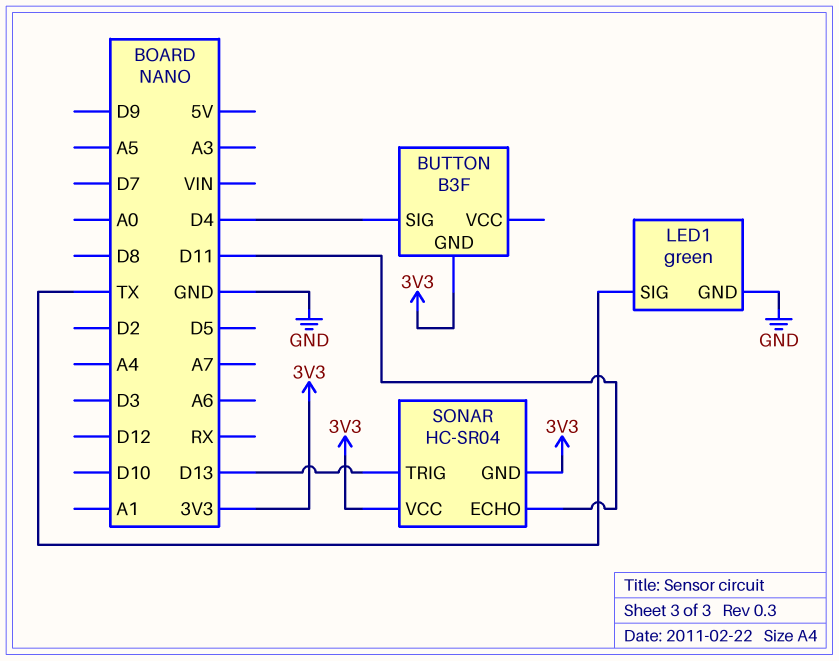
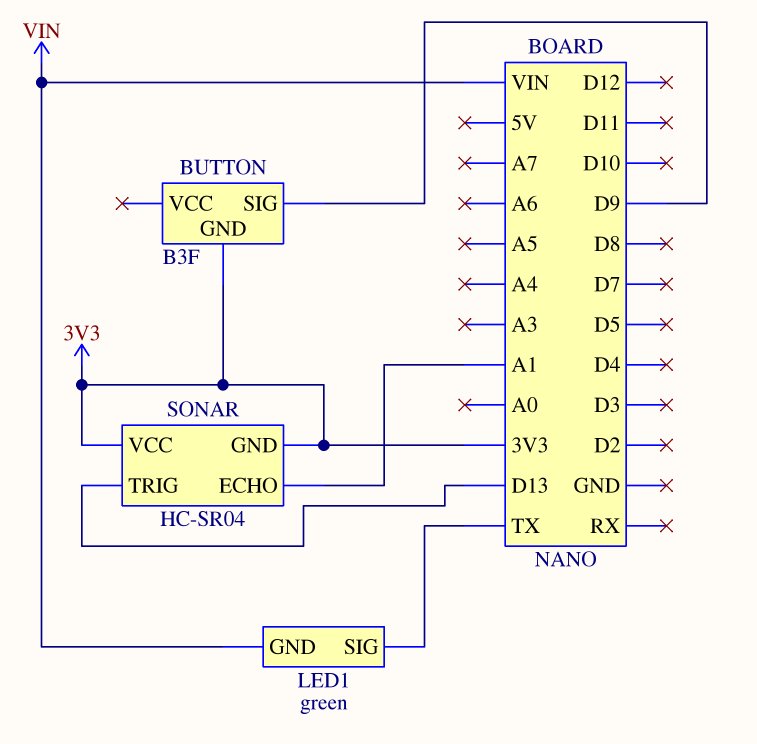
BUTTON pin SIG: D4 -> D9
LED1 pin GND: GND -> VIN
SONAR pin ECHO: D11 -> A1

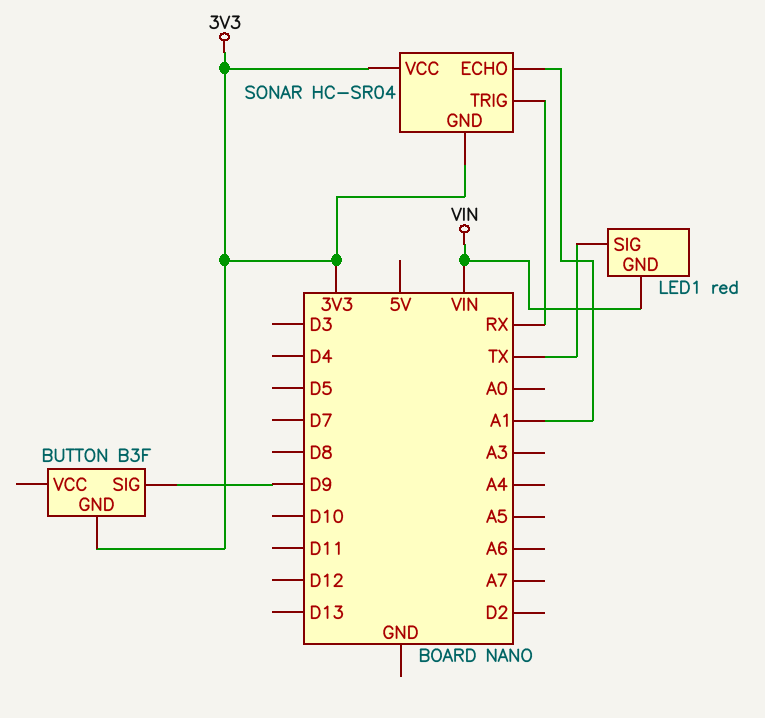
LED1: green -> red
SONAR pin TRIG: D13 -> RX

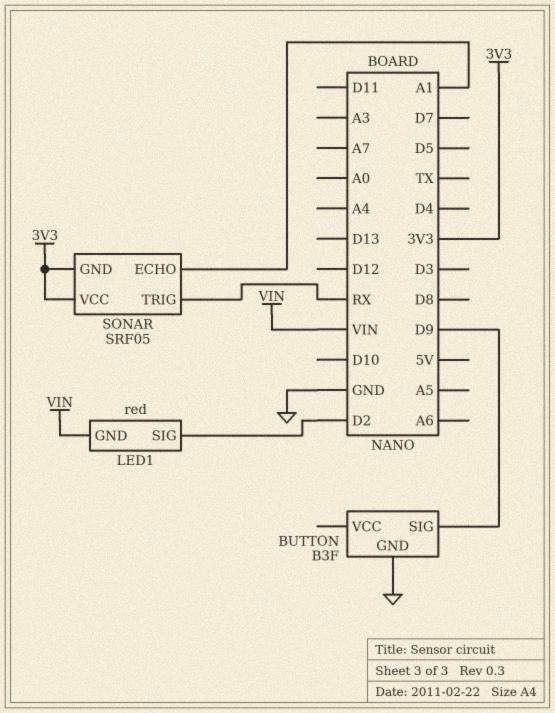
BUTTON pin GND: 3V3 -> GND
LED1 pin SIG: TX -> D2
SONAR: HC-SR04 -> SRF05

